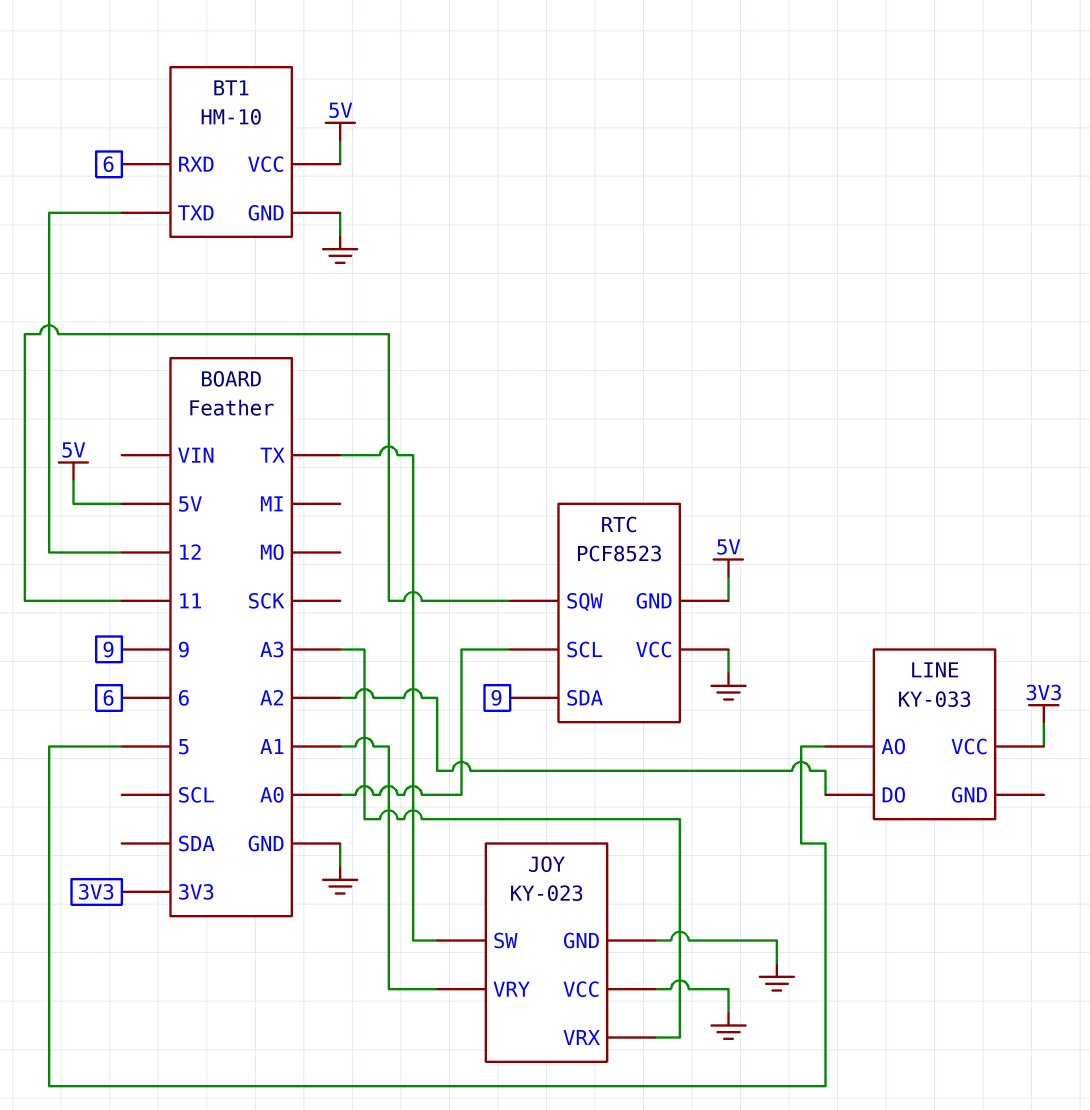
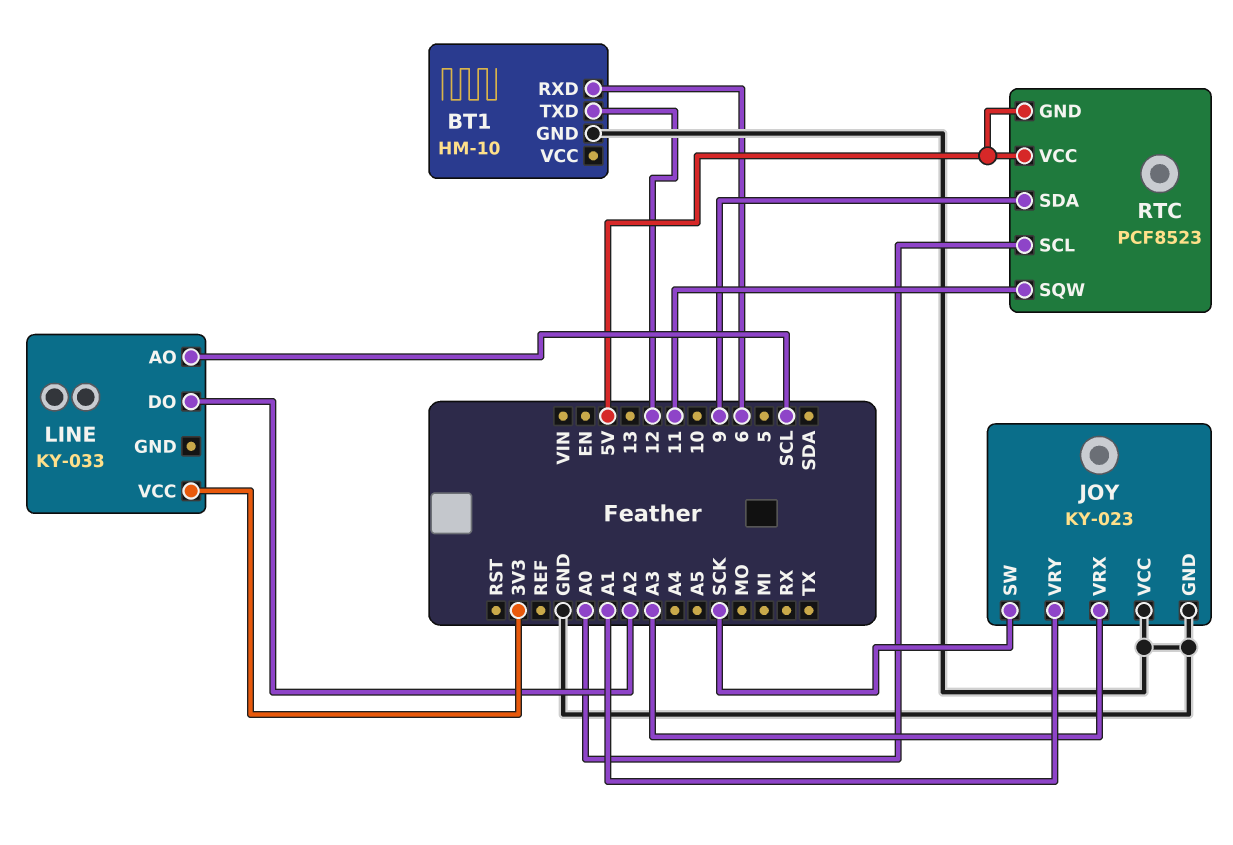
BT1 pin VCC: 5V -> none
JOY pin SW: TX -> SCK
LINE pin AO: 5 -> SCL
RTC pin VCC: GND -> 5V

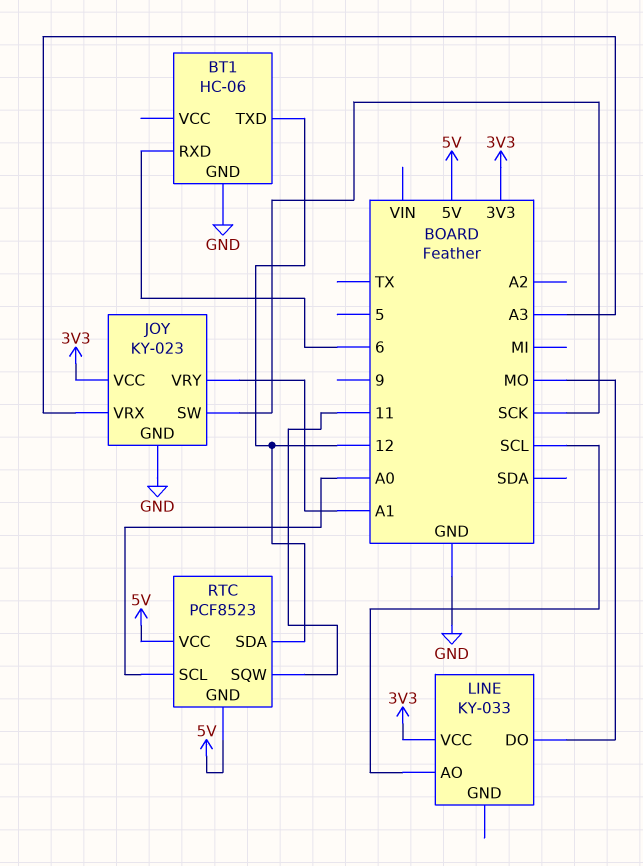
BT1: HM-10 -> HC-06
JOY pin VCC: GND -> 3V3
LINE pin DO: A2 -> MO
RTC pin SDA: 9 -> 12

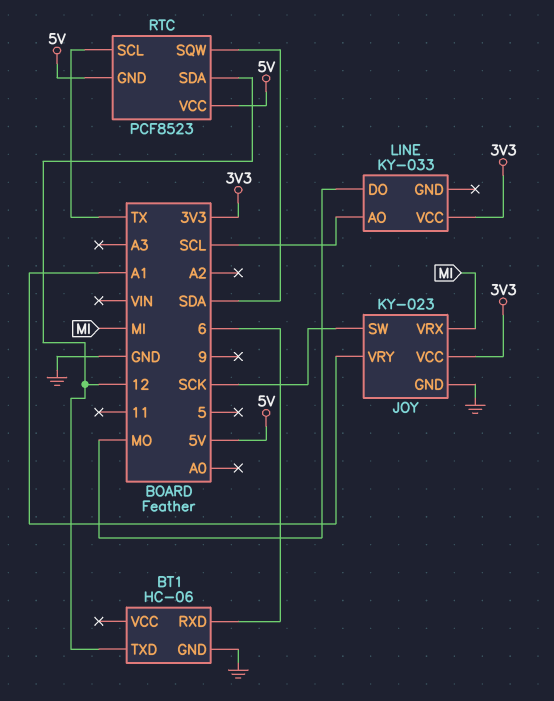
JOY pin VRX: A3 -> MI
RTC pin SCL: A0 -> TX
RTC pin SQW: 11 -> SDA

